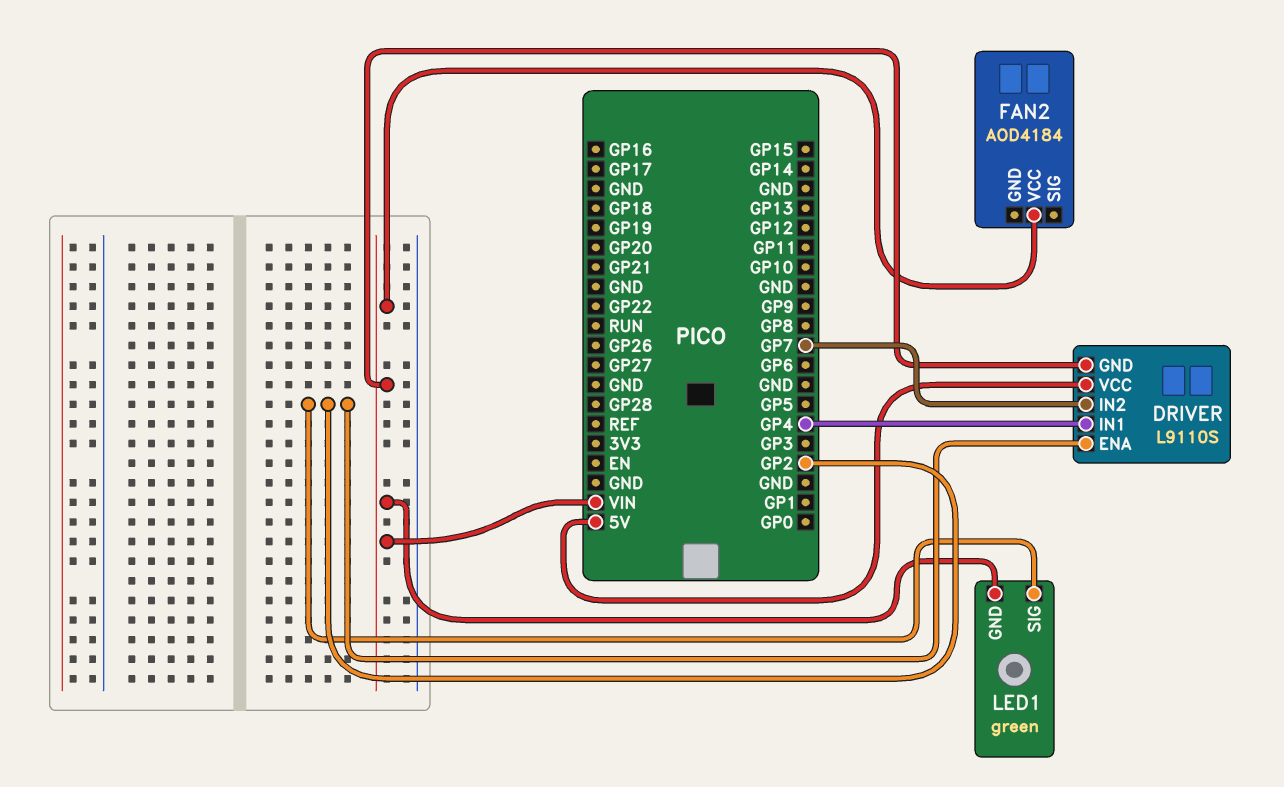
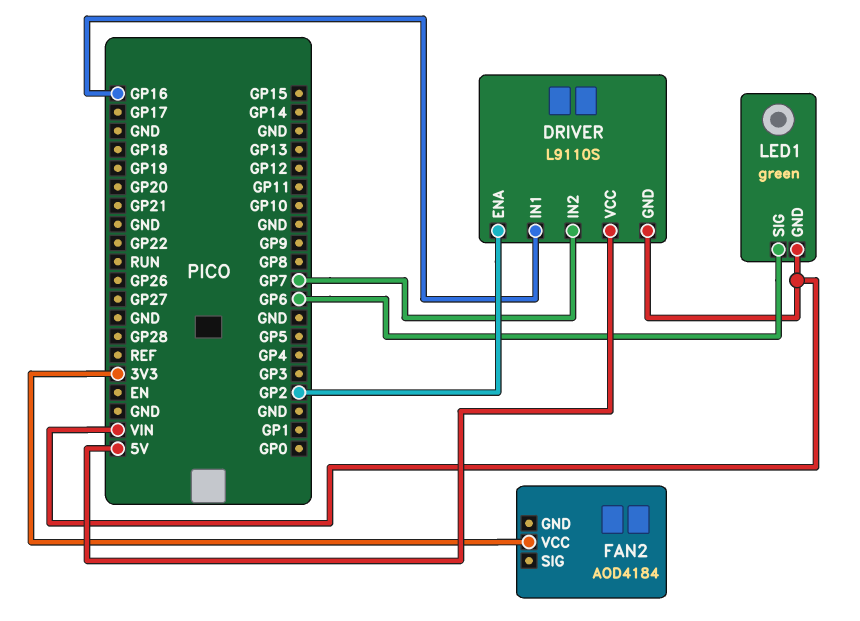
DRIVER pin IN1: GP4 -> GP16
FAN2 pin VCC: VIN -> 3V3
LED1 pin SIG: GP2 -> GP6

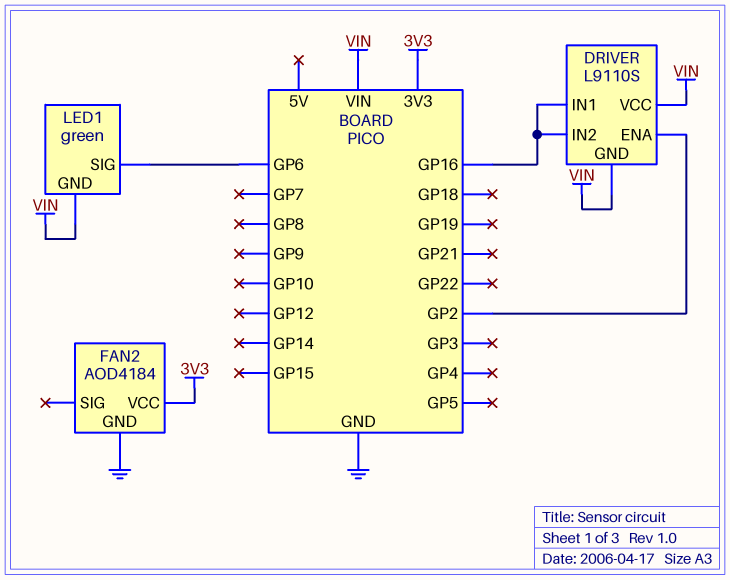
DRIVER pin IN2: GP7 -> GP16
DRIVER pin VCC: 5V -> VIN
FAN2 pin GND: none -> GND

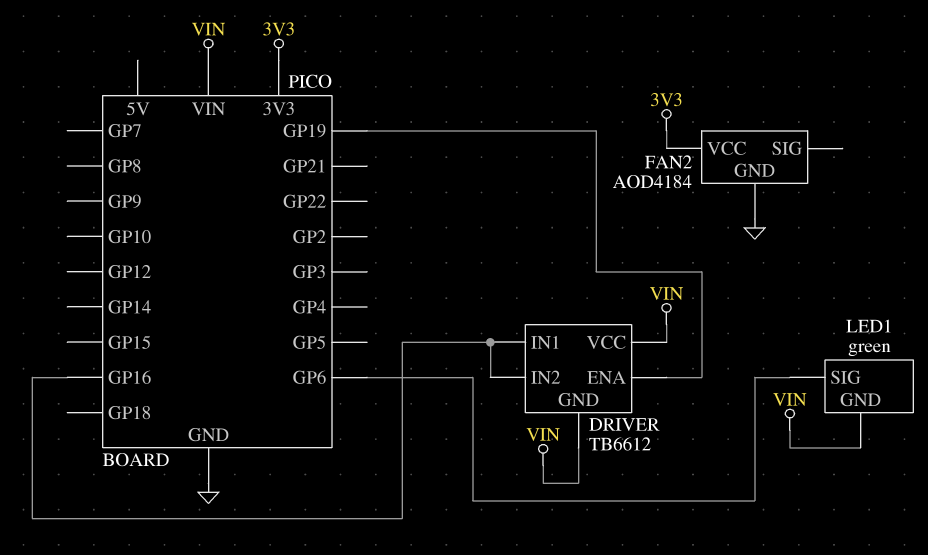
DRIVER: L9110S -> TB6612
DRIVER pin ENA: GP2 -> GP19

